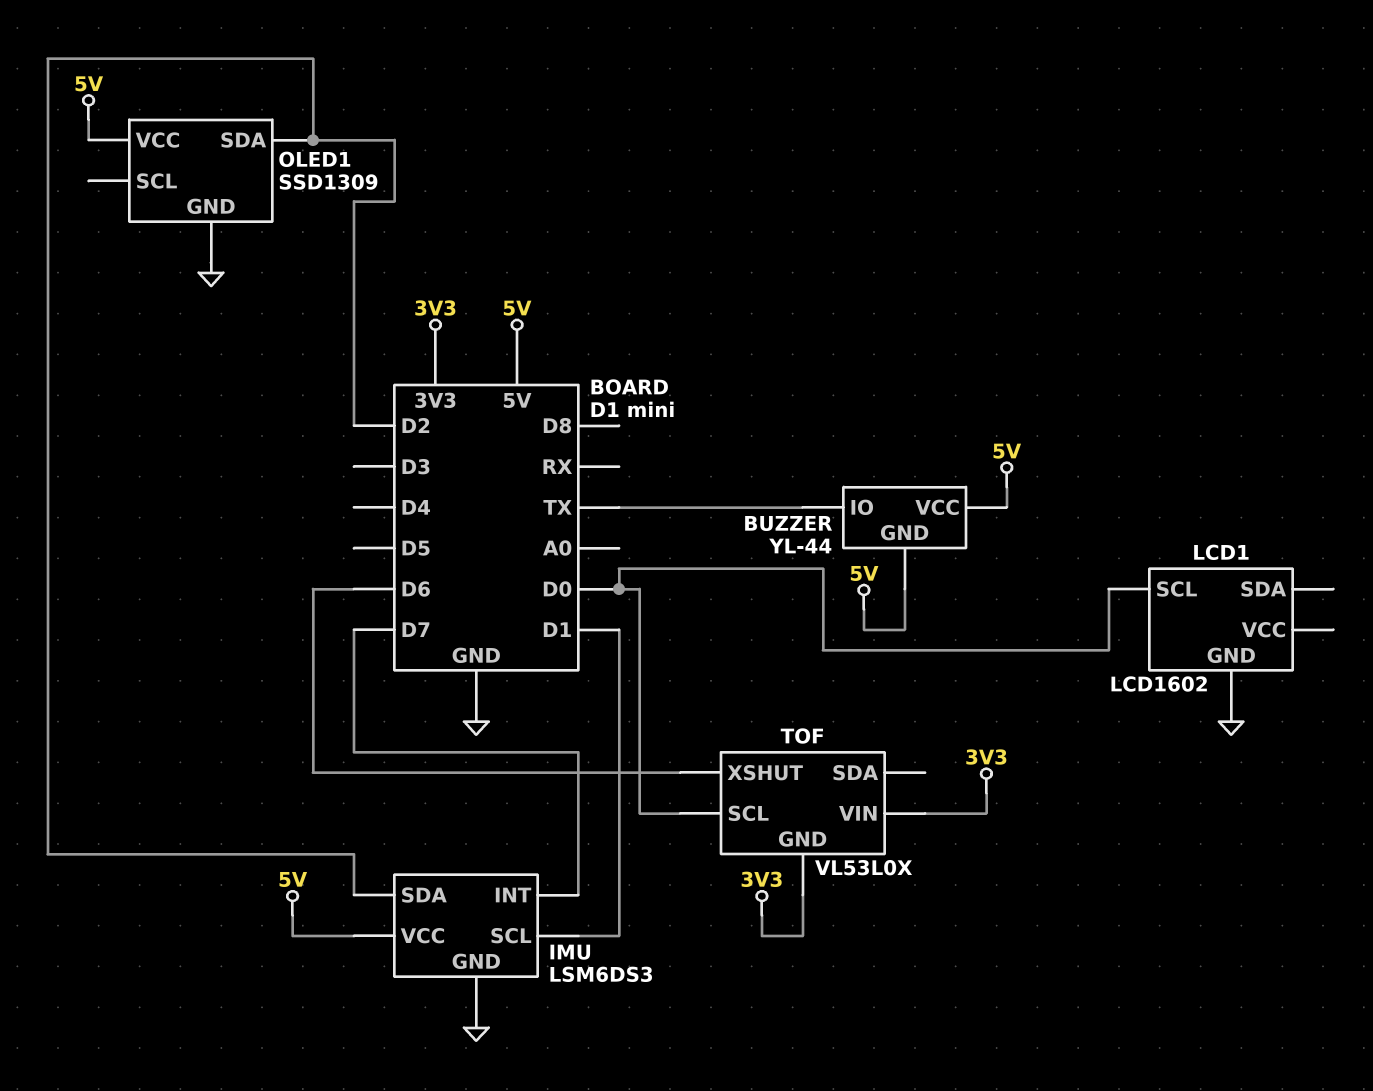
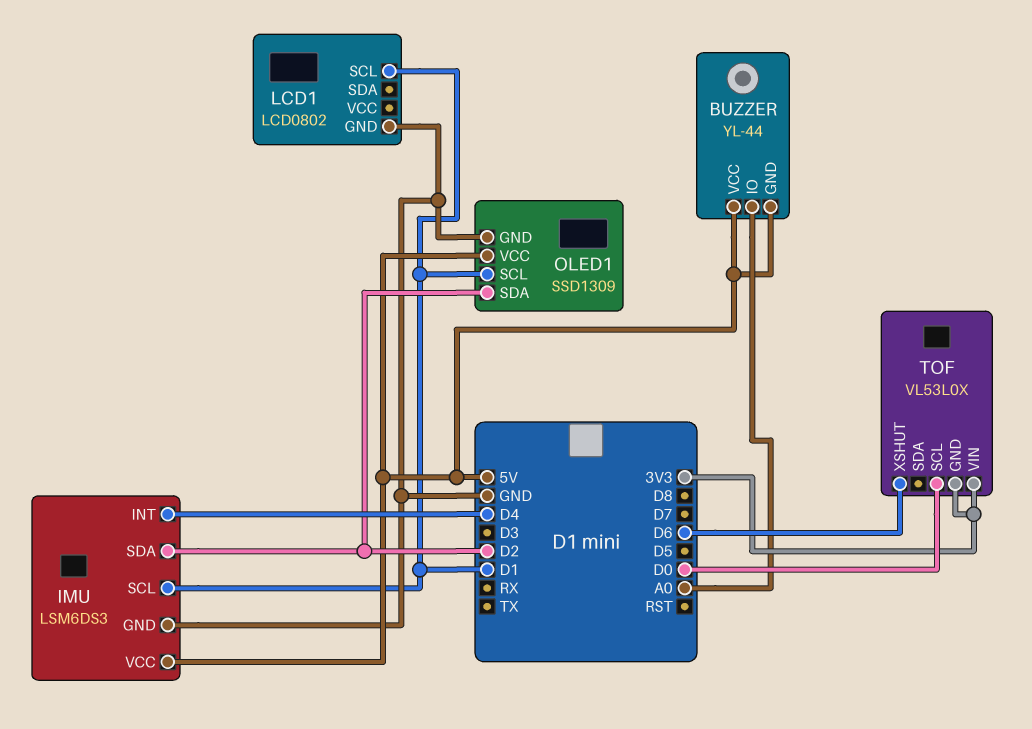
BUZZER pin IO: TX -> A0
IMU pin INT: D7 -> D4
LCD1: LCD1602 -> LCD0802
LCD1 pin SCL: D0 -> D1
OLED1 pin SCL: none -> D1

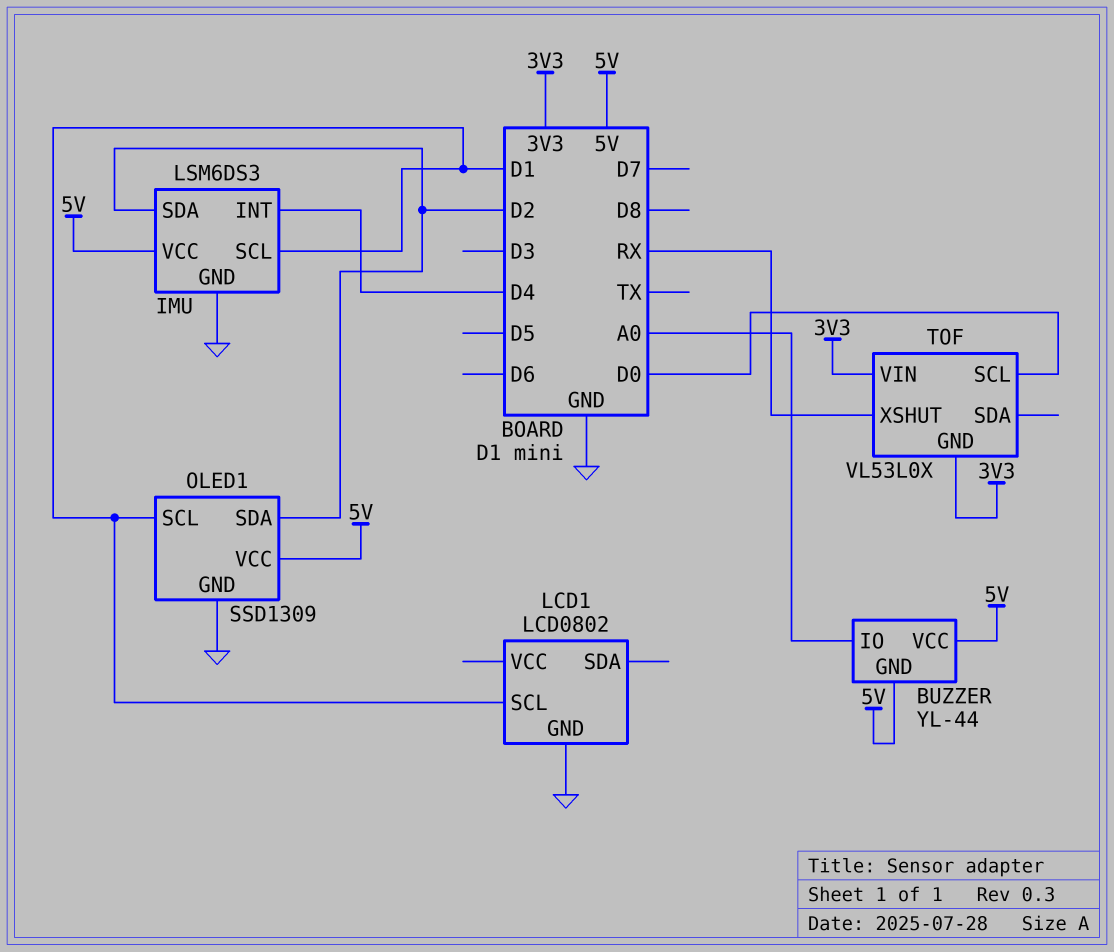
TOF pin XSHUT: D6 -> RX

